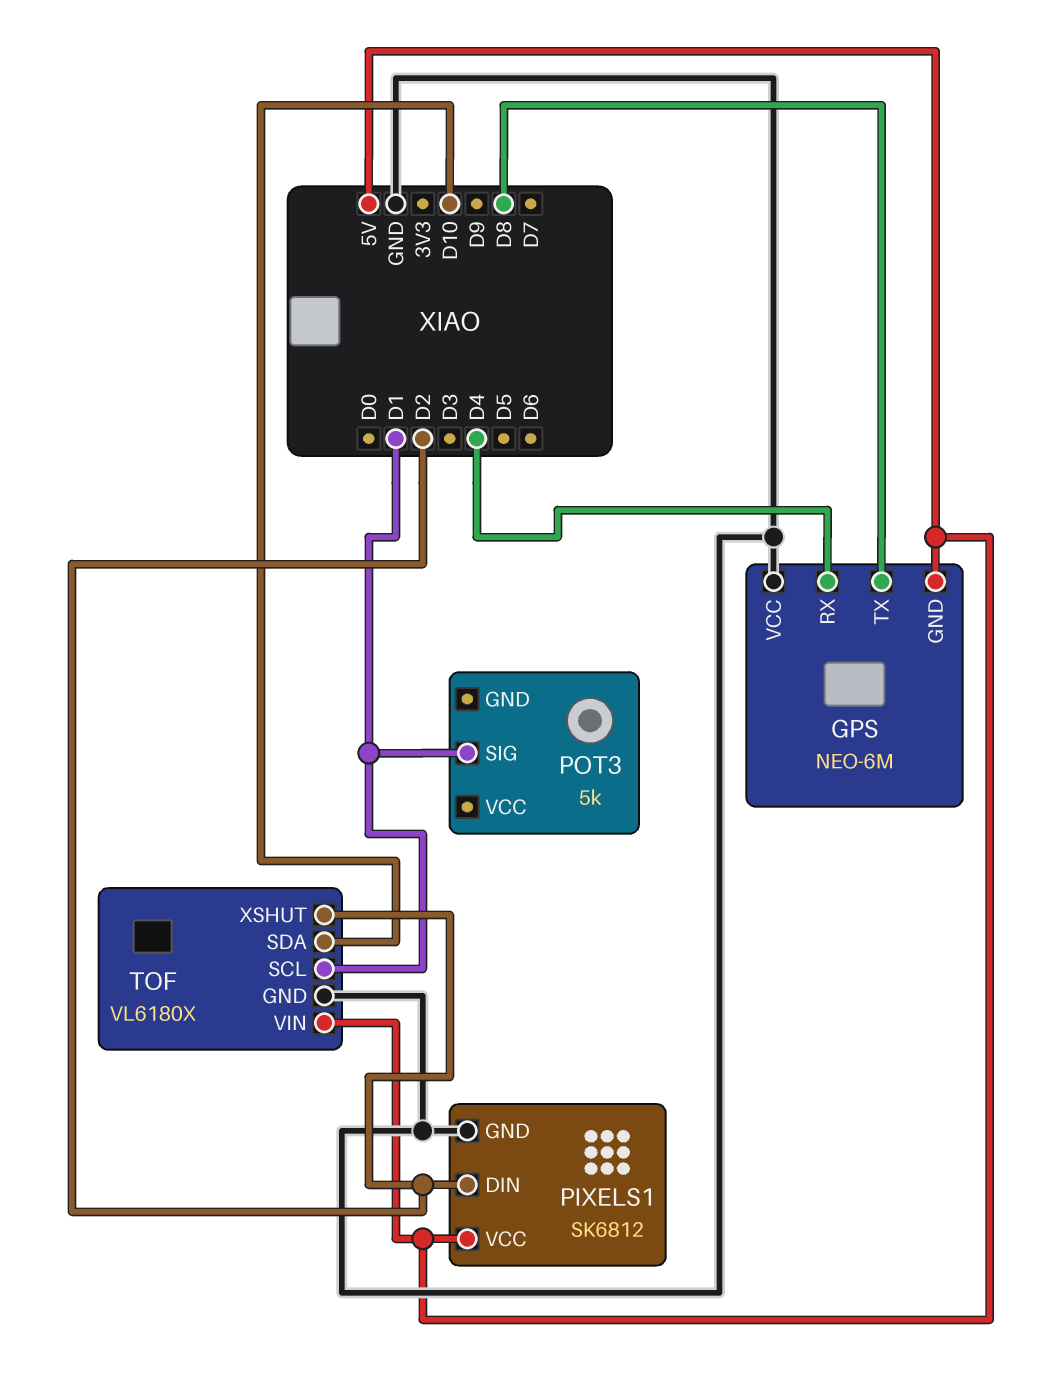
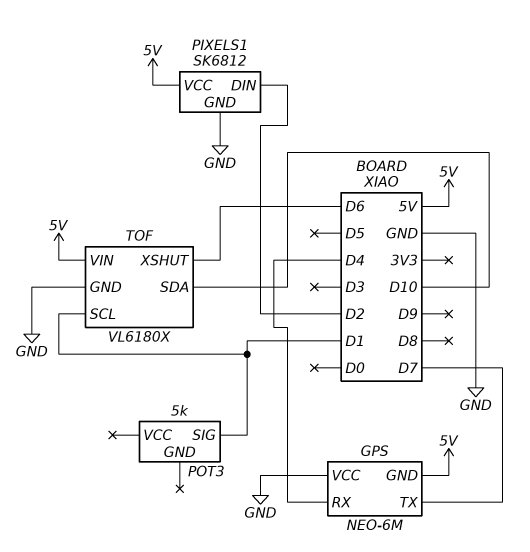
GPS pin TX: D8 -> D7
TOF pin XSHUT: D2 -> D6

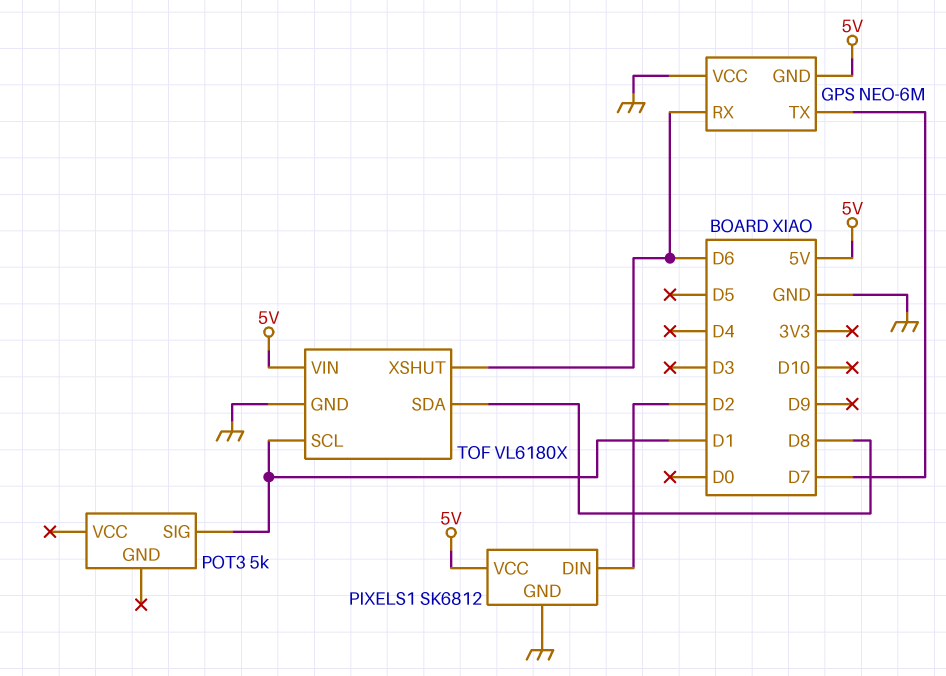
GPS pin RX: D4 -> D6
TOF pin SDA: D10 -> D8

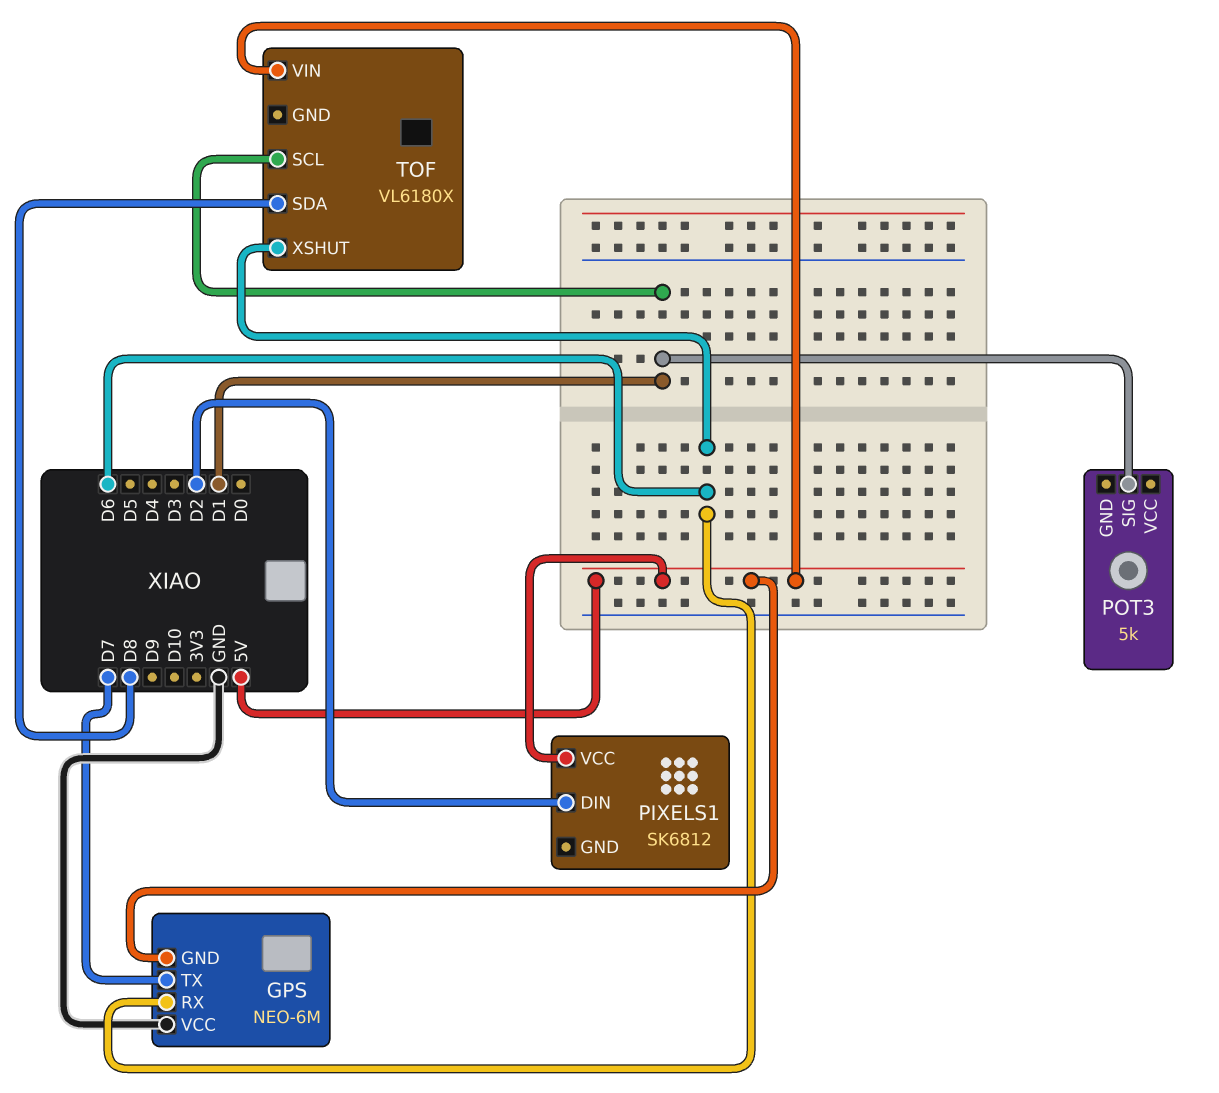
PIXELS1 pin GND: GND -> none
TOF pin GND: GND -> none

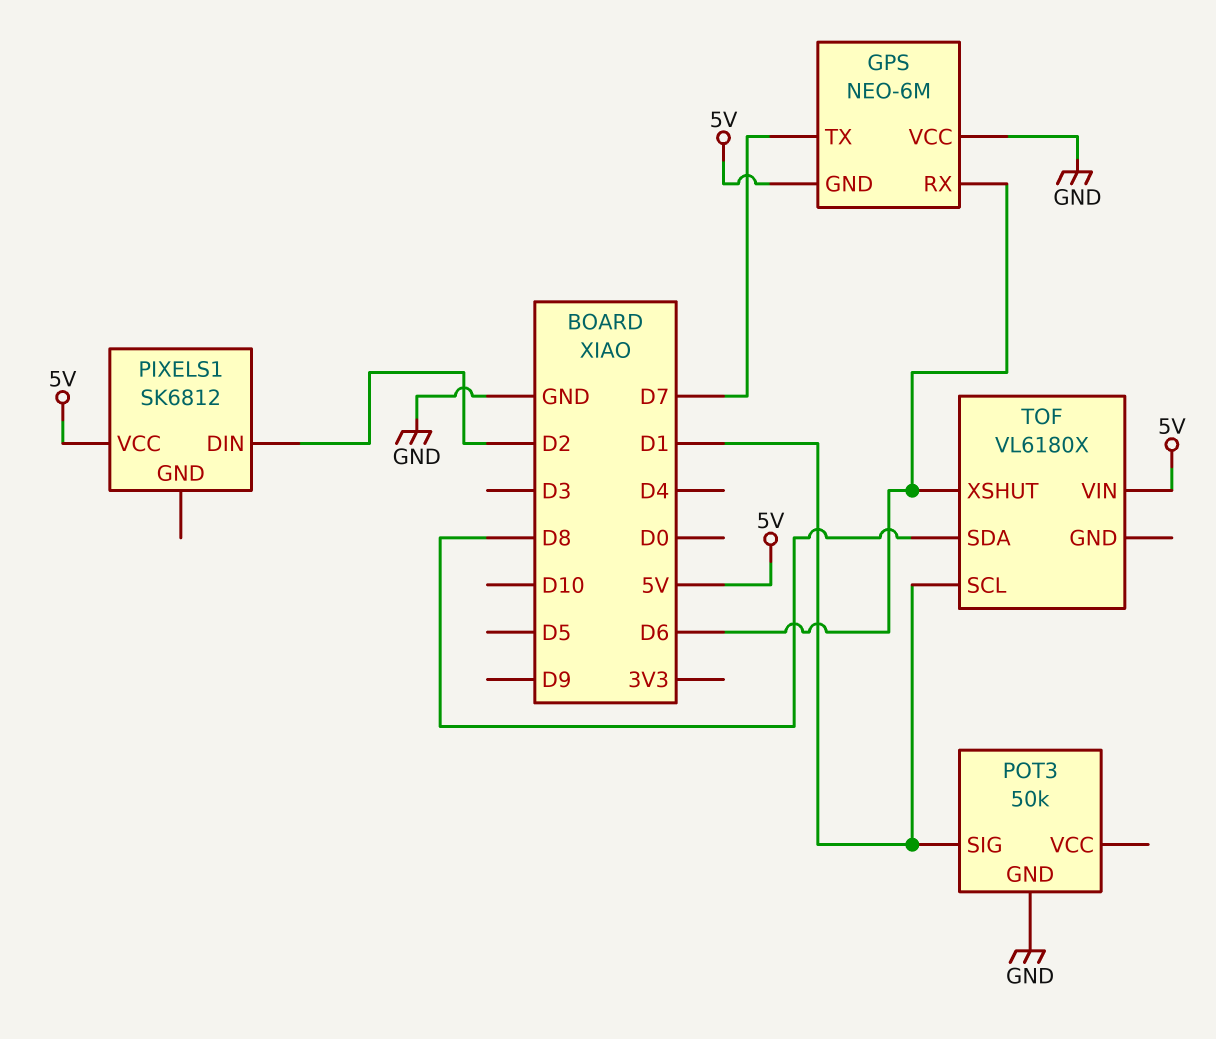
POT3: 5k -> 50k
POT3 pin GND: none -> GND

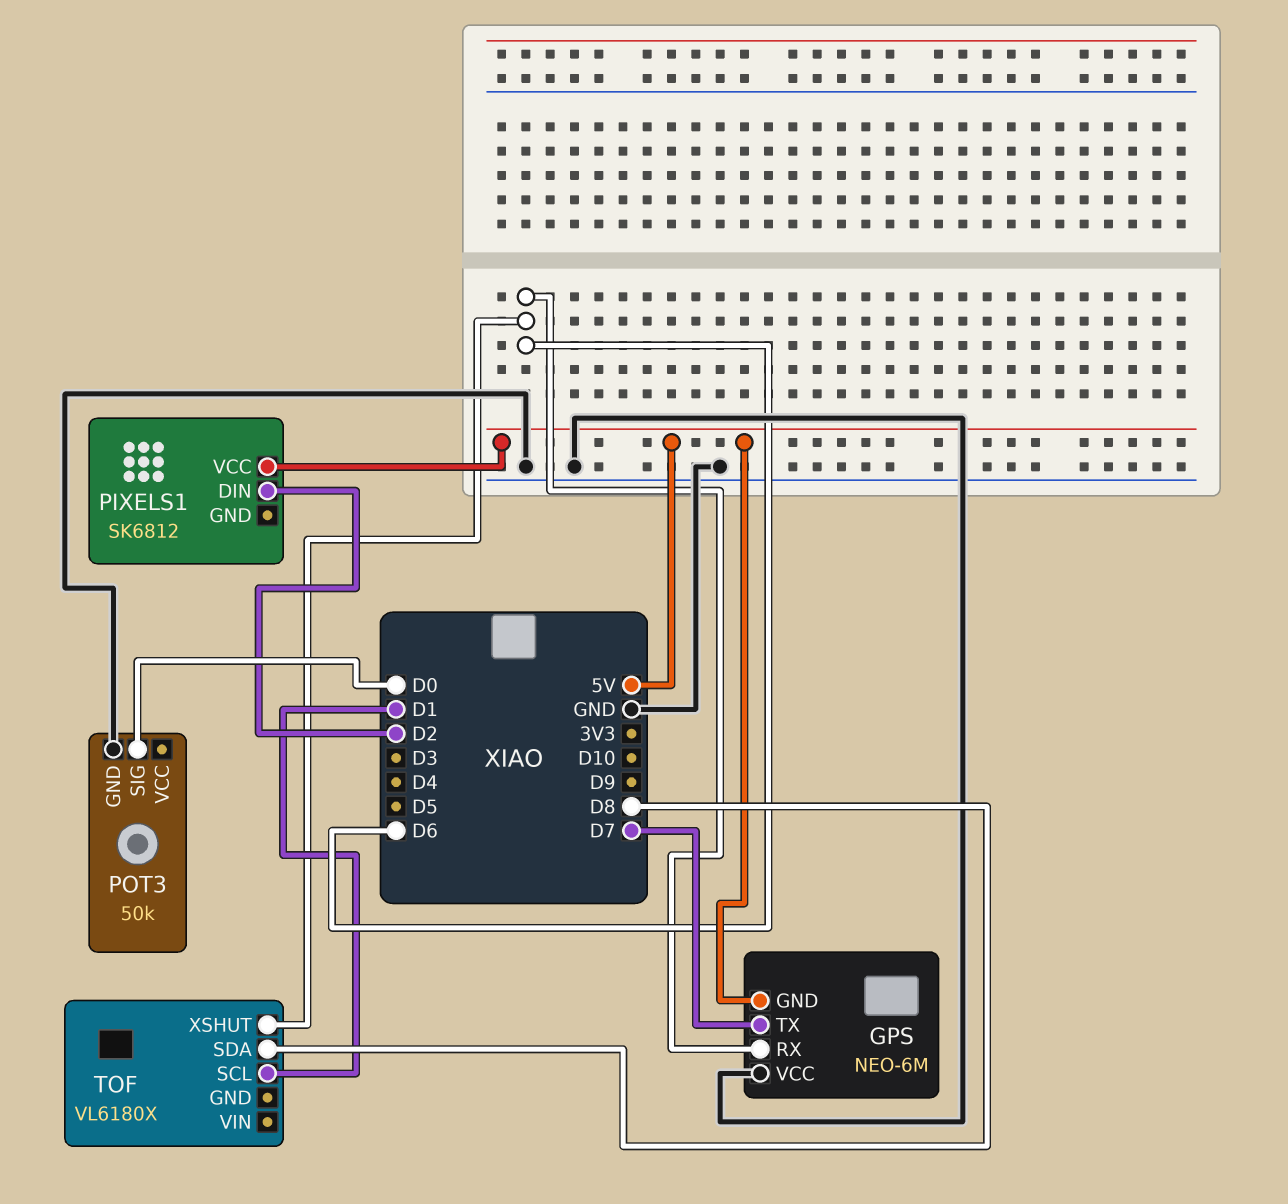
POT3 pin SIG: D1 -> D0
TOF pin VIN: 5V -> none

